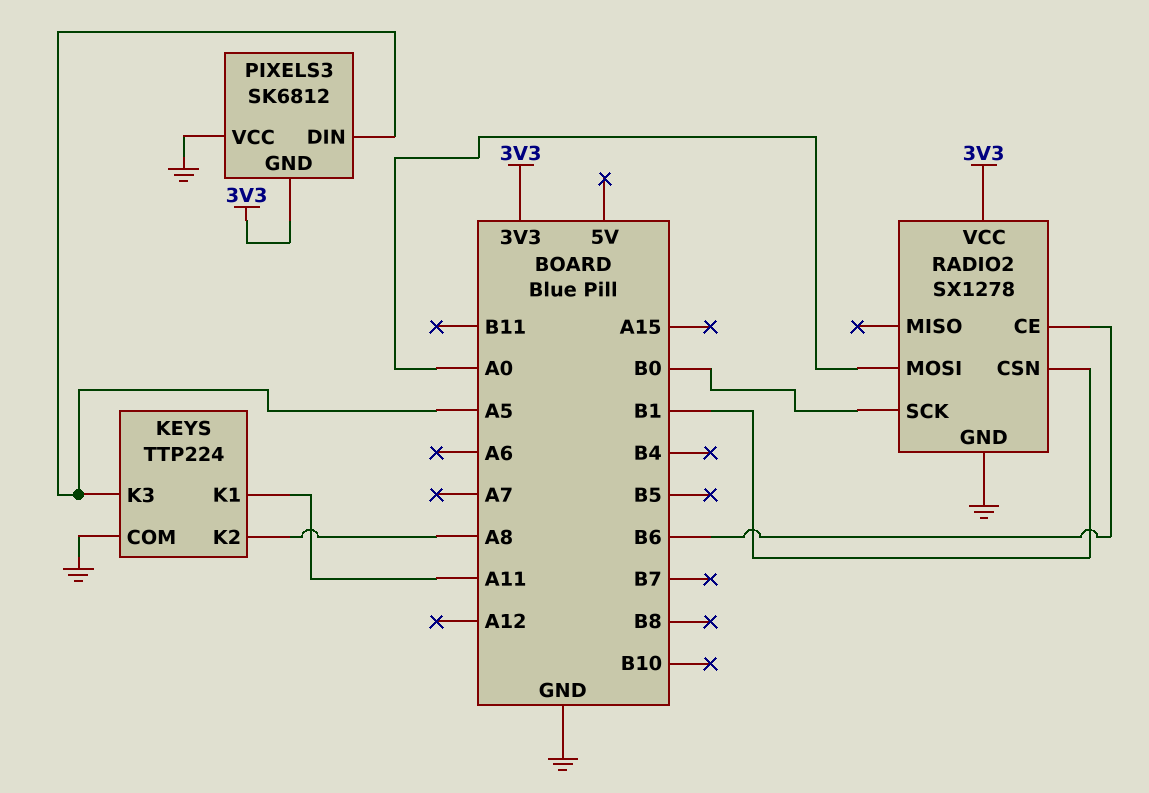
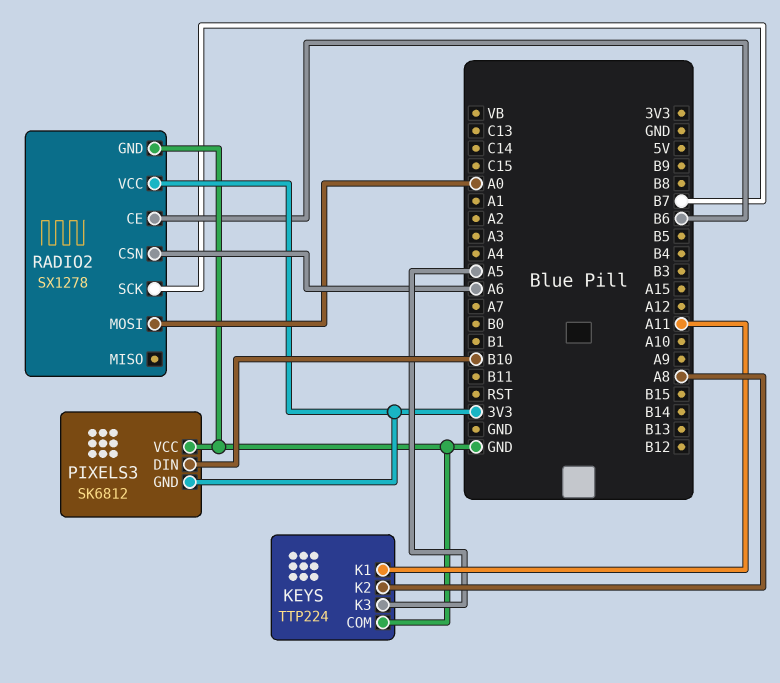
PIXELS3 pin DIN: A5 -> B10
RADIO2 pin CSN: B1 -> A6
RADIO2 pin SCK: B0 -> B7

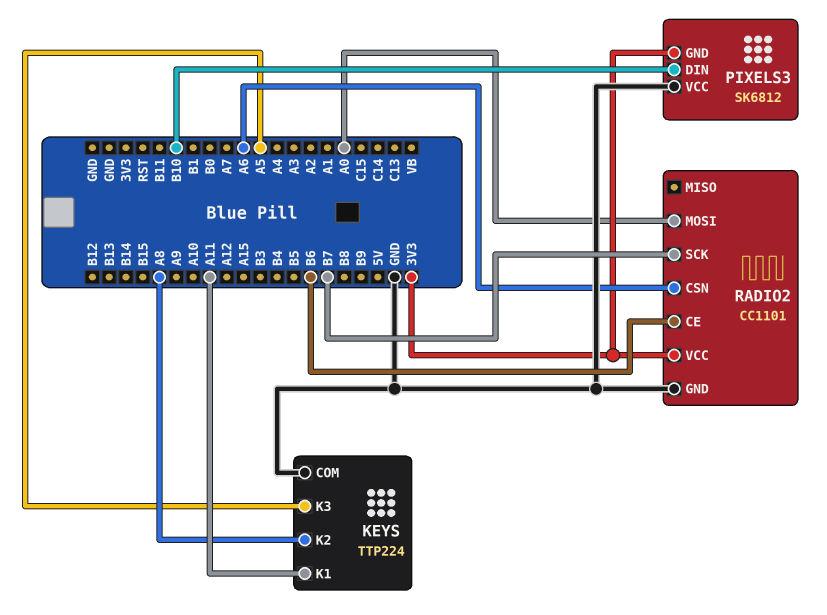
RADIO2: SX1278 -> CC1101

